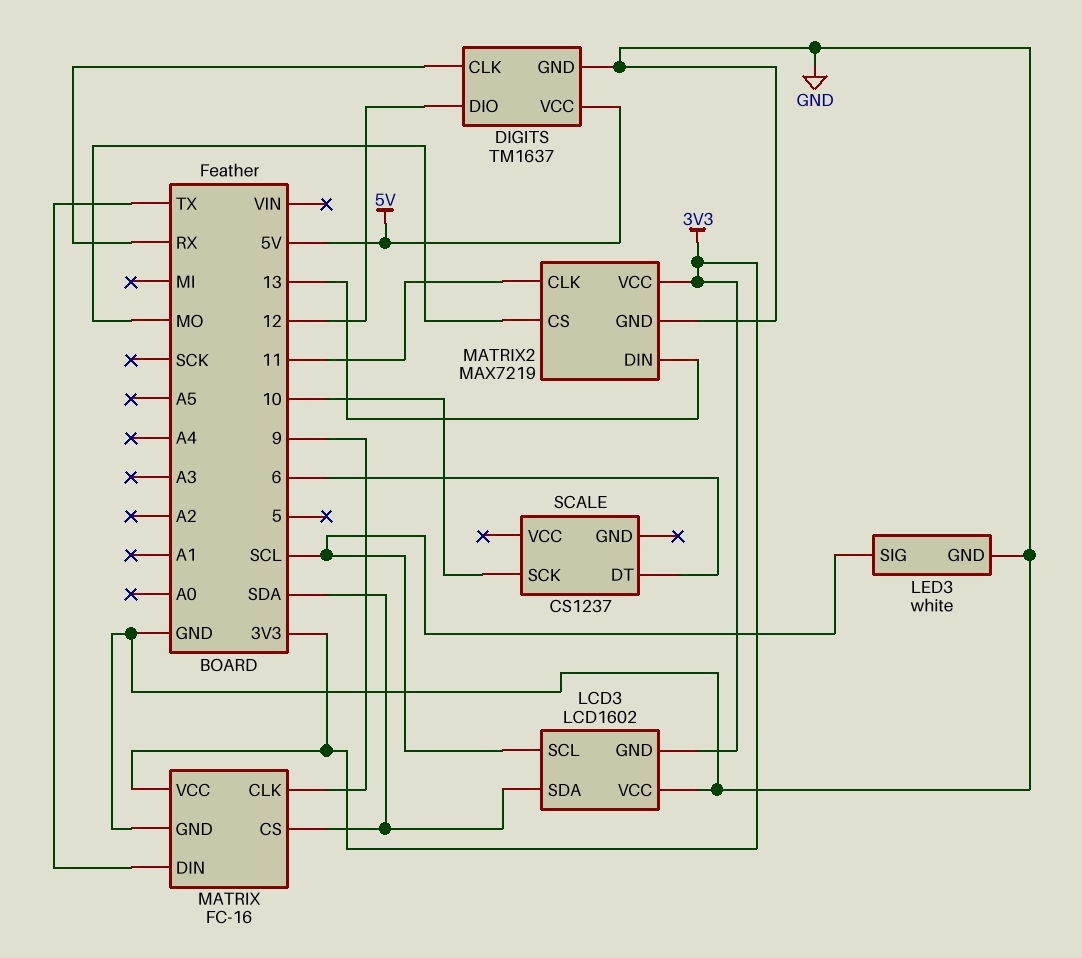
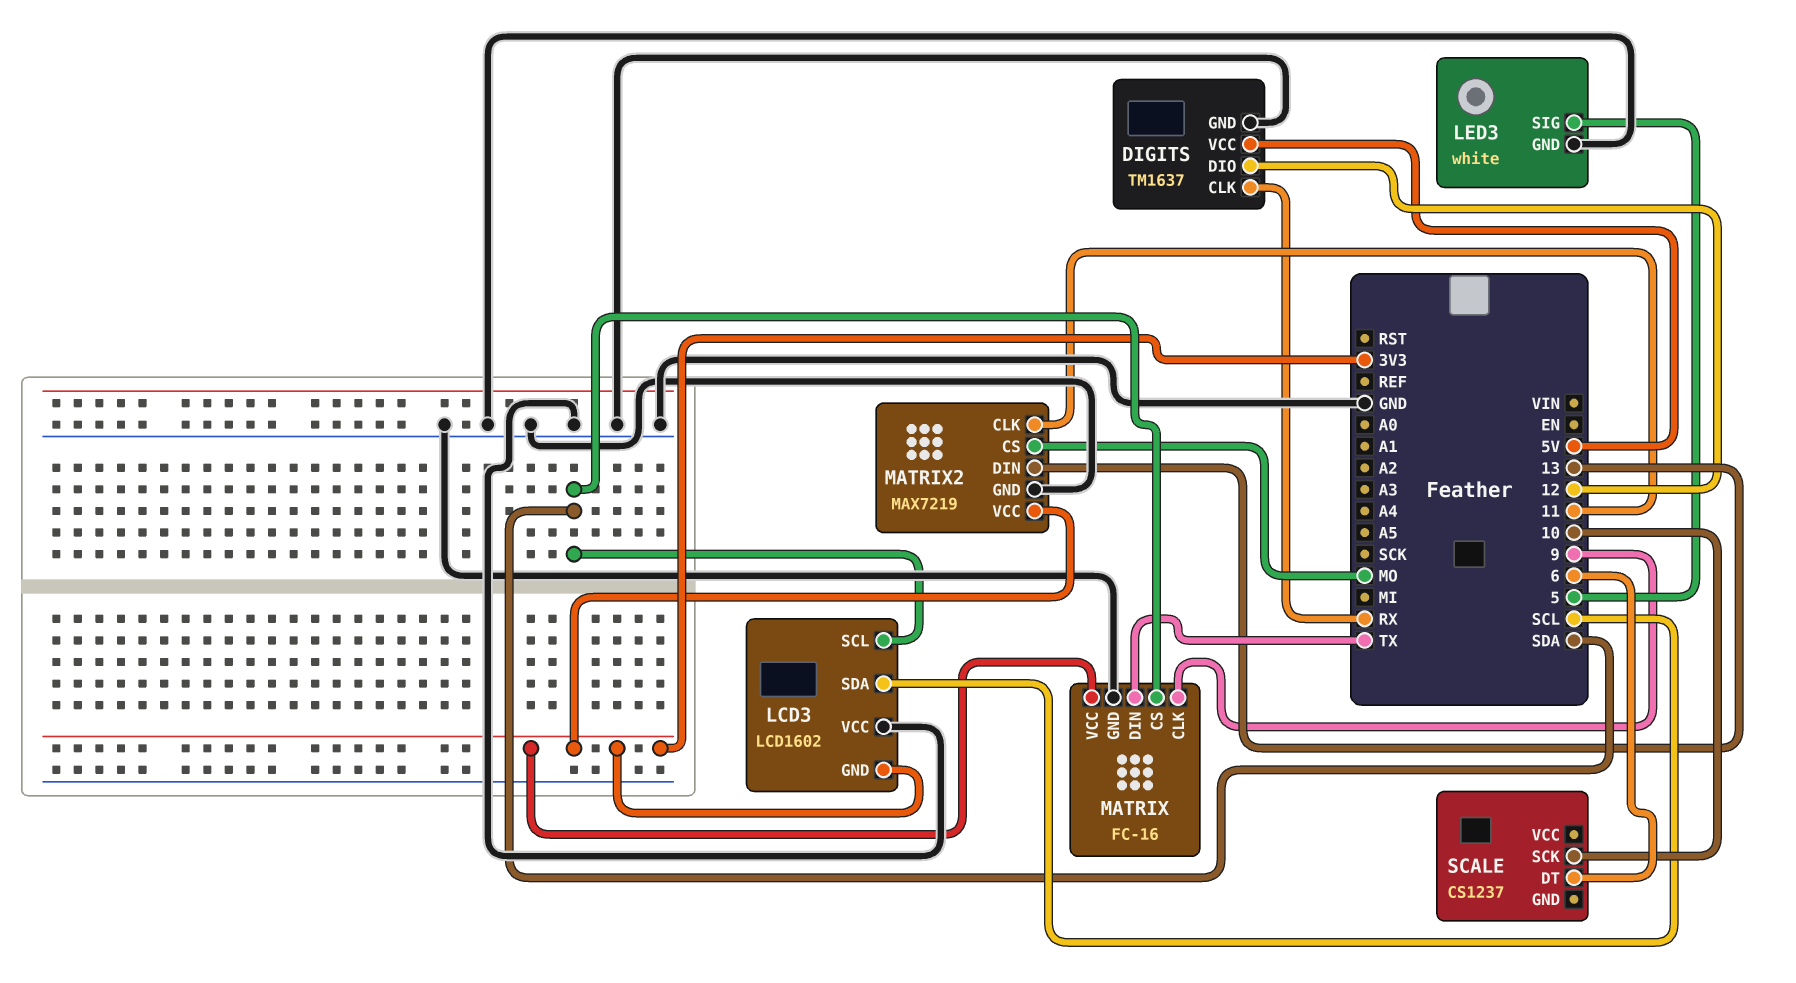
LCD3 pin SCL: SCL -> SDA
LCD3 pin SDA: SDA -> SCL
LED3 pin SIG: SCL -> 5

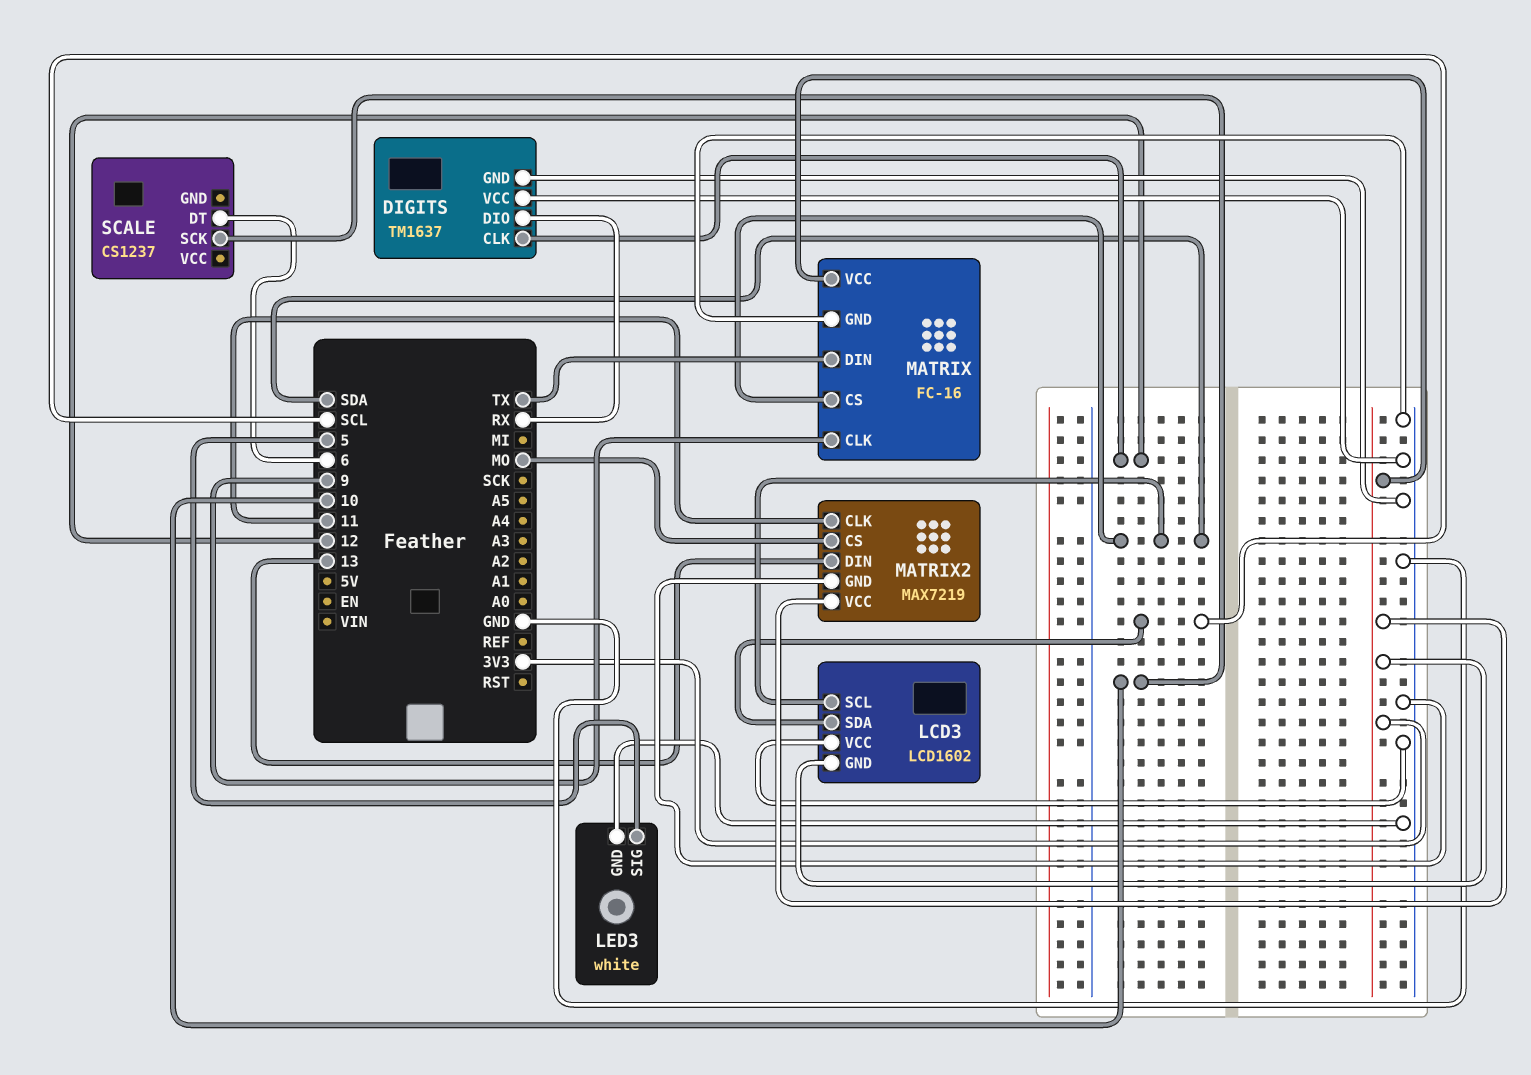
DIGITS pin CLK: RX -> 12
DIGITS pin DIO: 12 -> RX
DIGITS pin VCC: 5V -> GND

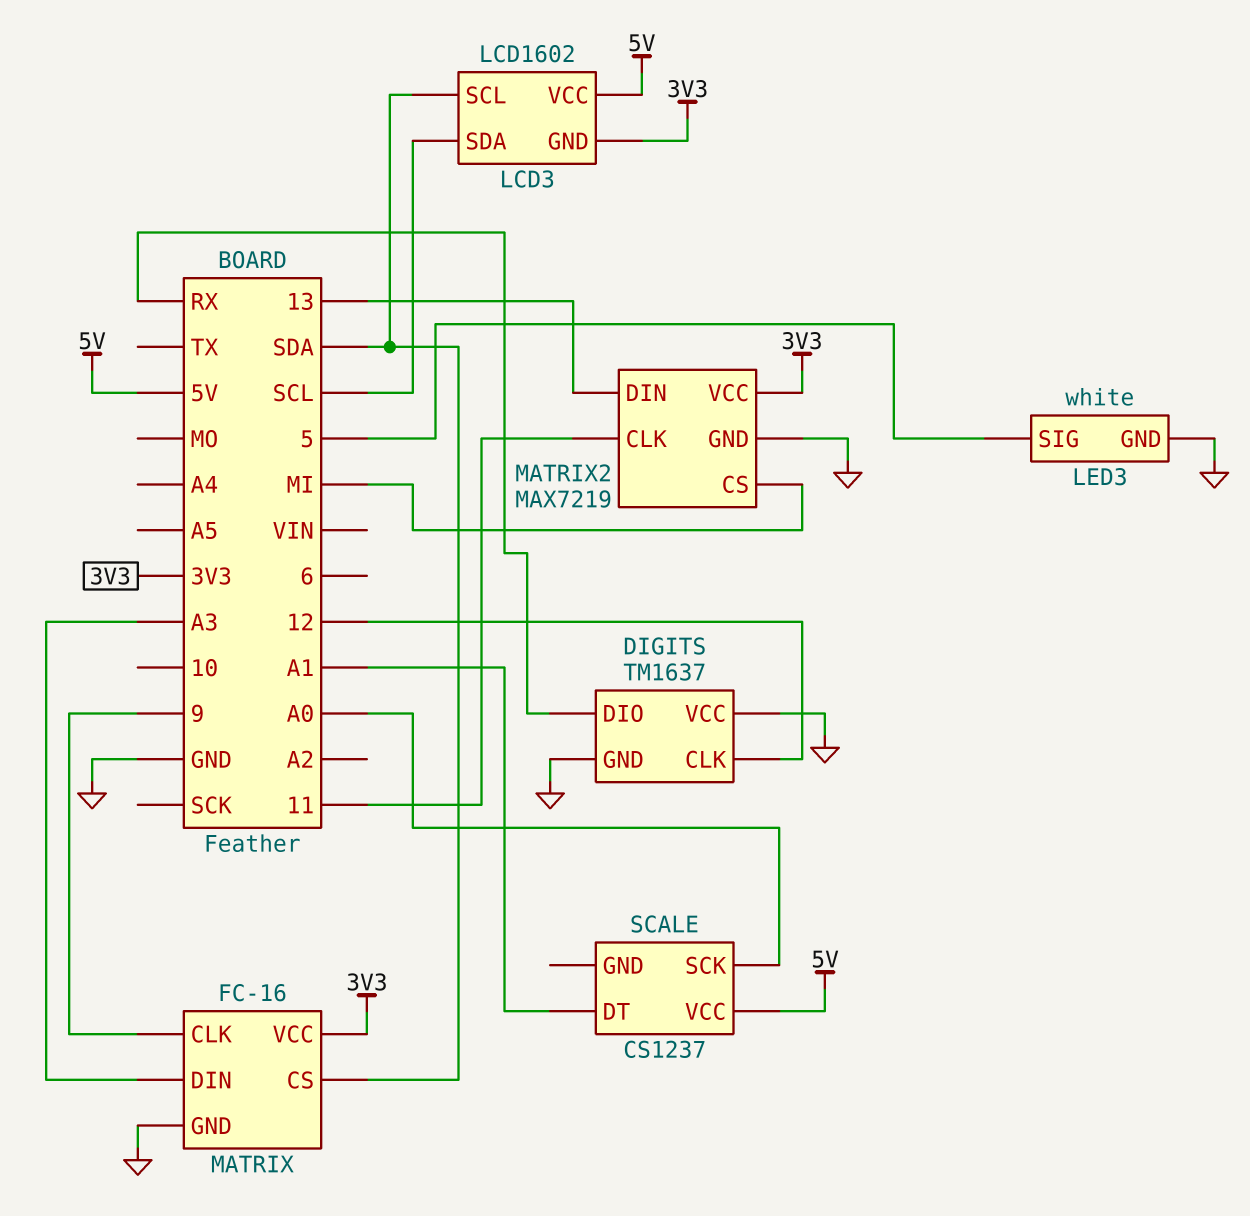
LCD3 pin VCC: GND -> 5V
MATRIX pin DIN: TX -> A3
MATRIX2 pin CS: MO -> MI
SCALE pin DT: 6 -> A1
SCALE pin SCK: 10 -> A0
SCALE pin VCC: none -> 5V

